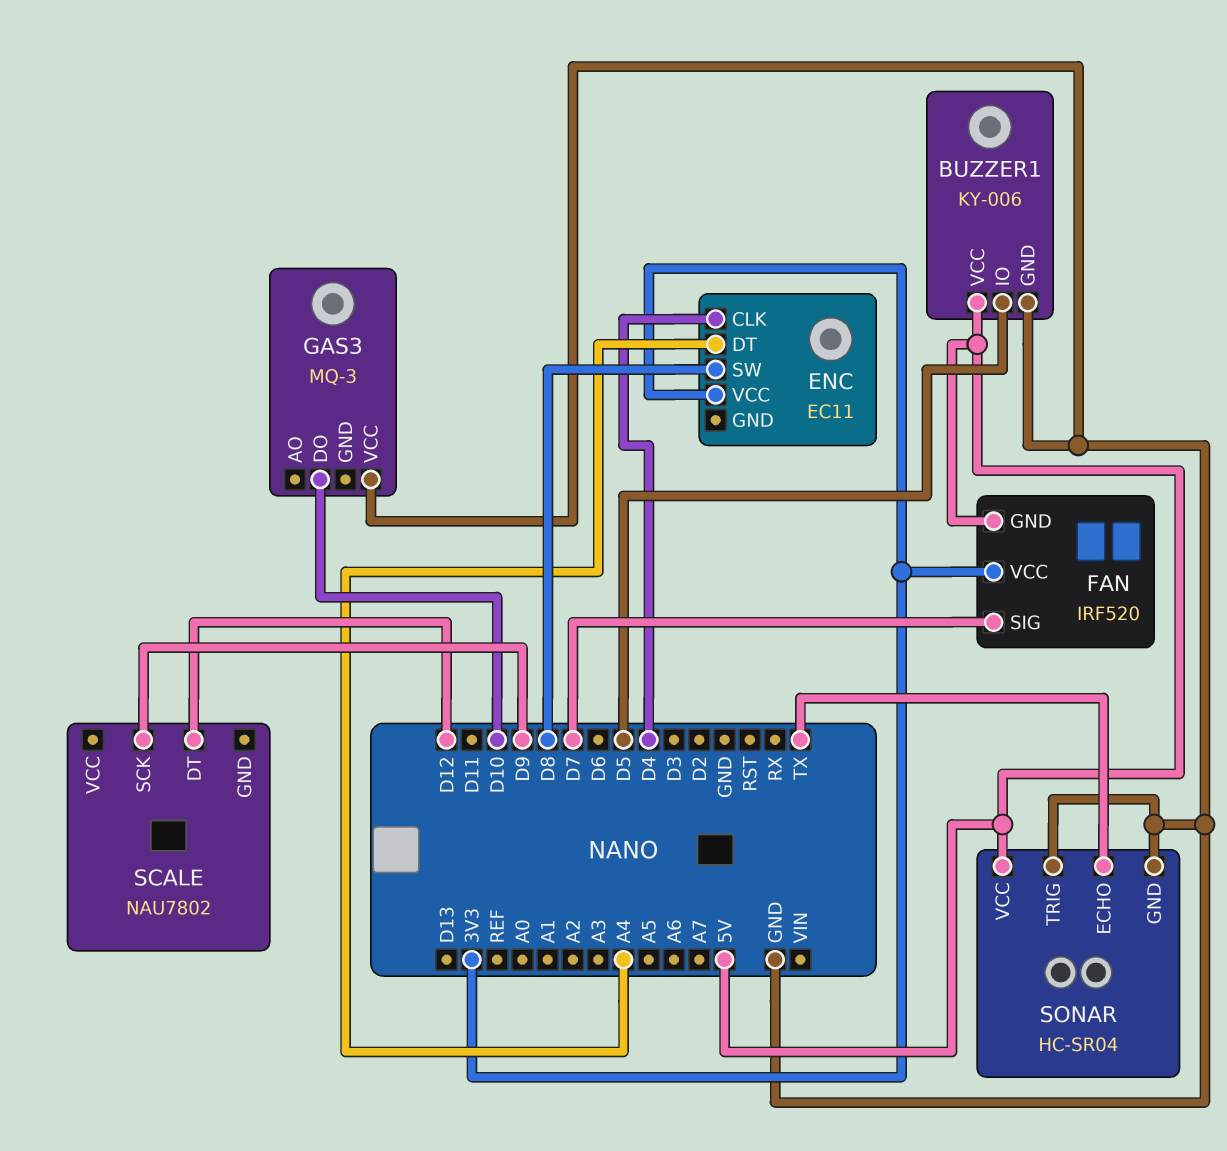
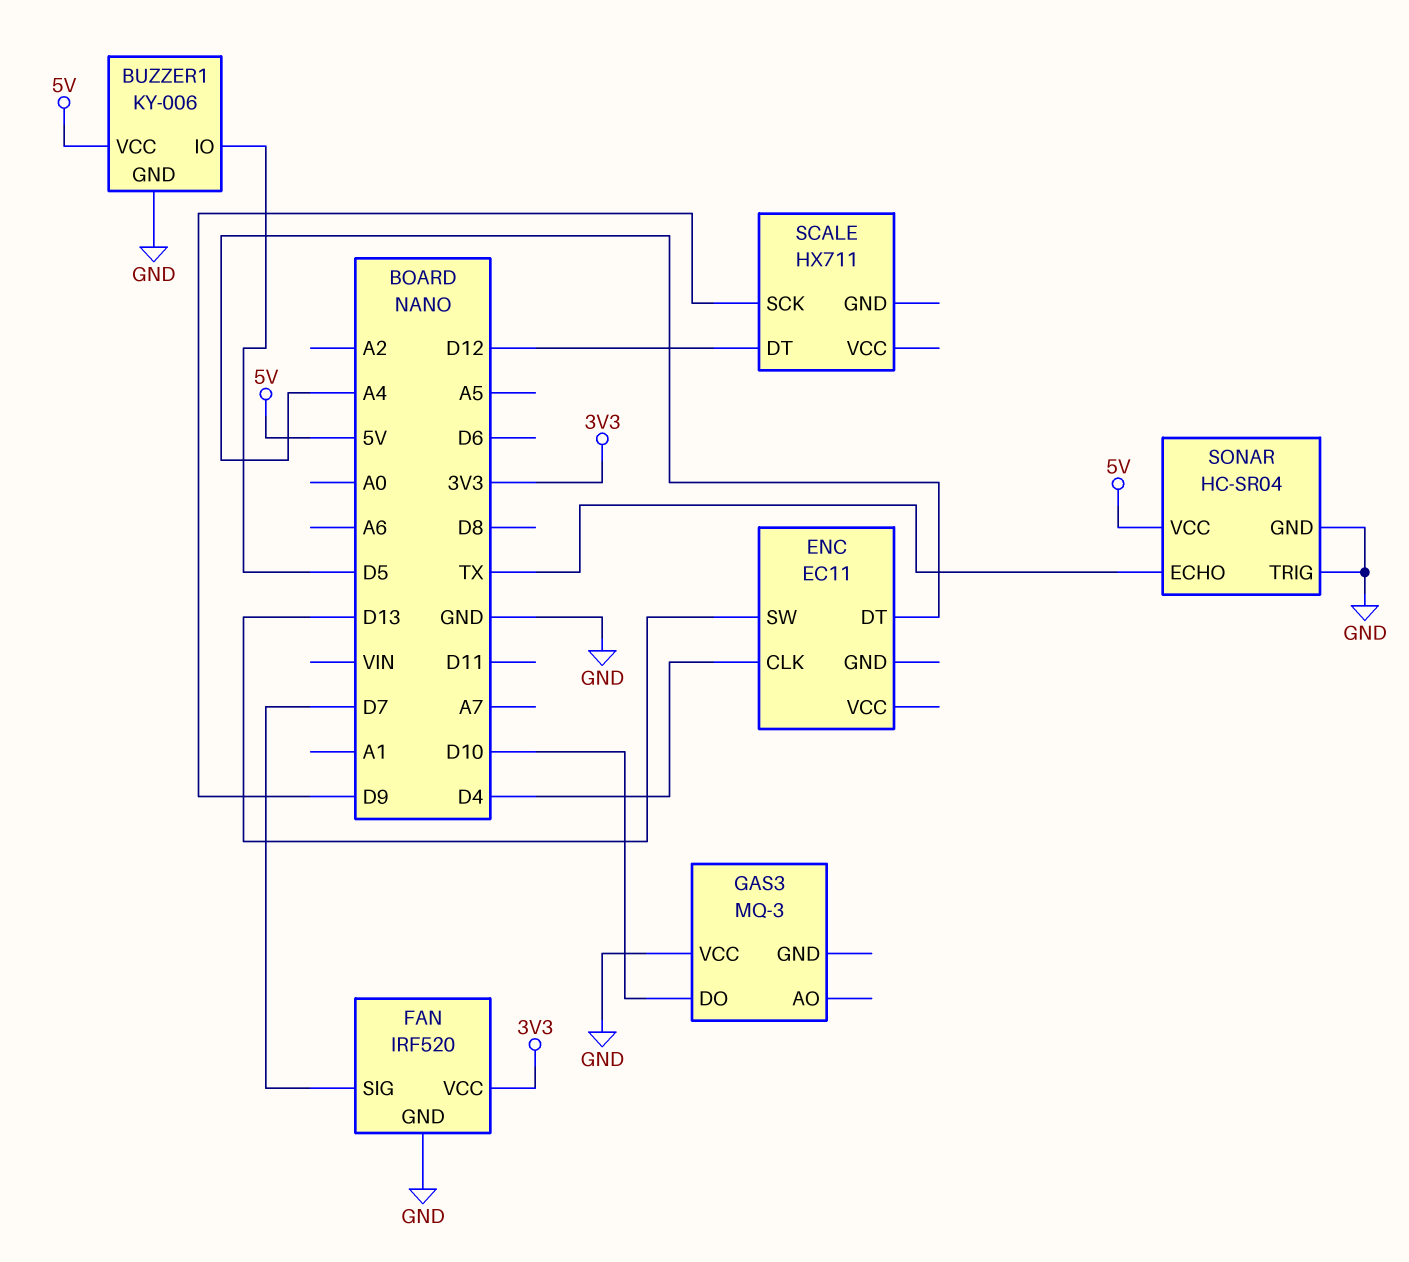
ENC pin SW: D8 -> D13
ENC pin VCC: 3V3 -> none
FAN pin GND: 5V -> GND
SCALE: NAU7802 -> HX711

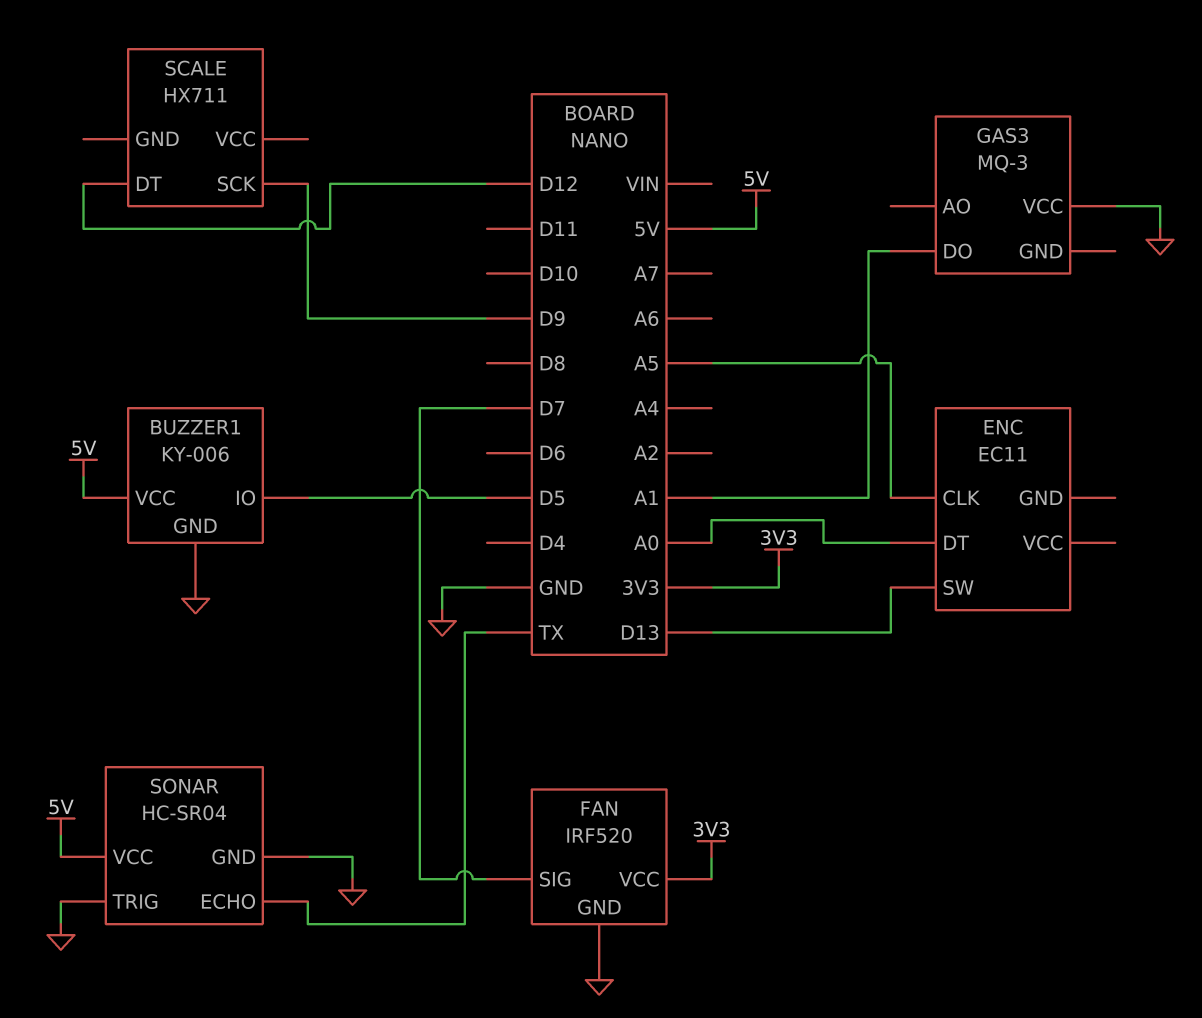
ENC pin CLK: D4 -> A5
ENC pin DT: A4 -> A0
GAS3 pin DO: D10 -> A1

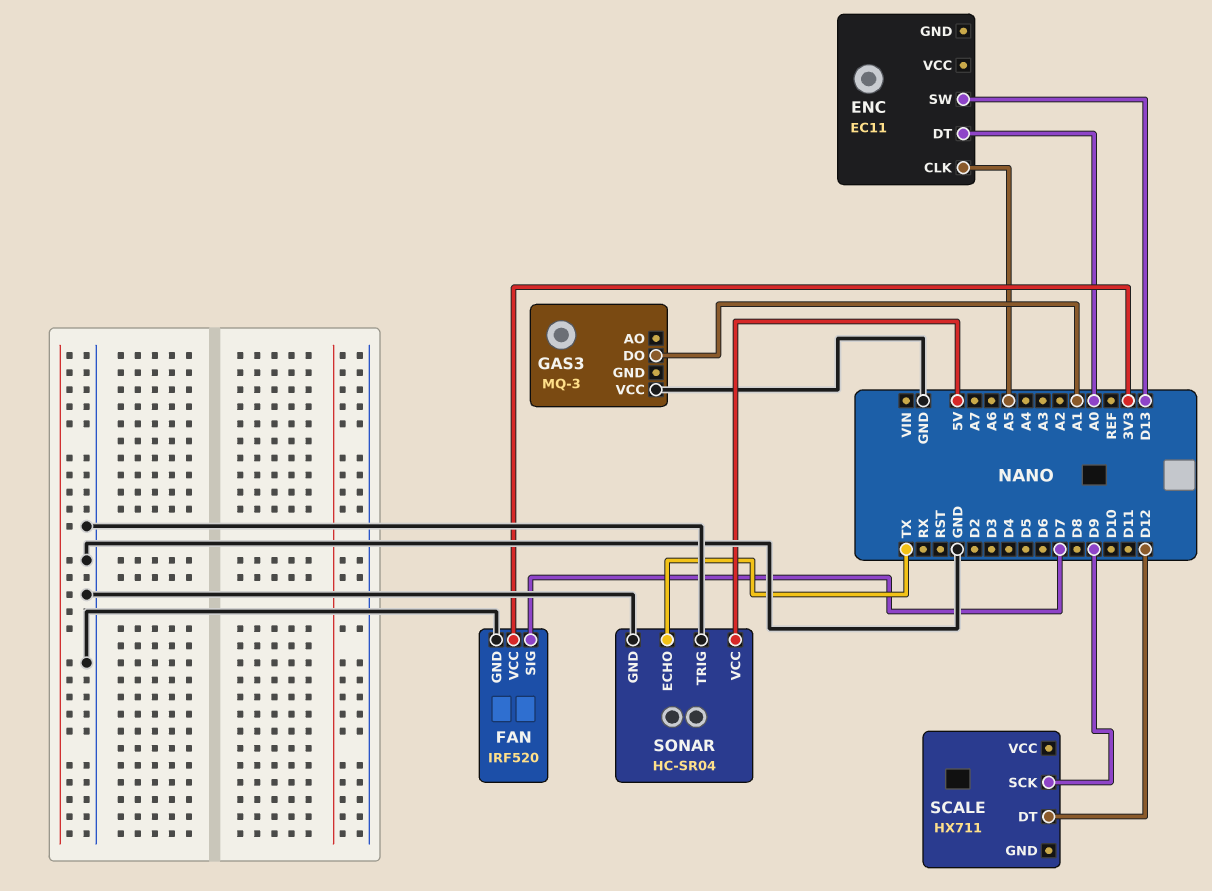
BUZZER1: KY-006 -> none
BUZZER1 pin GND: GND -> none
BUZZER1 pin IO: D5 -> none
BUZZER1 pin VCC: 5V -> none

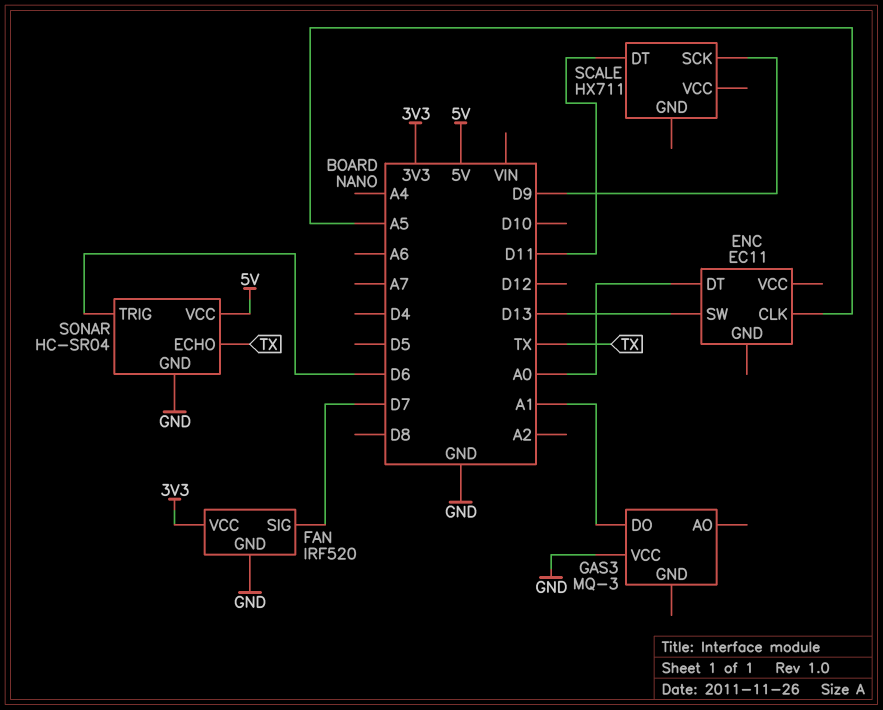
SCALE pin DT: D12 -> D11
SONAR pin TRIG: GND -> D6

